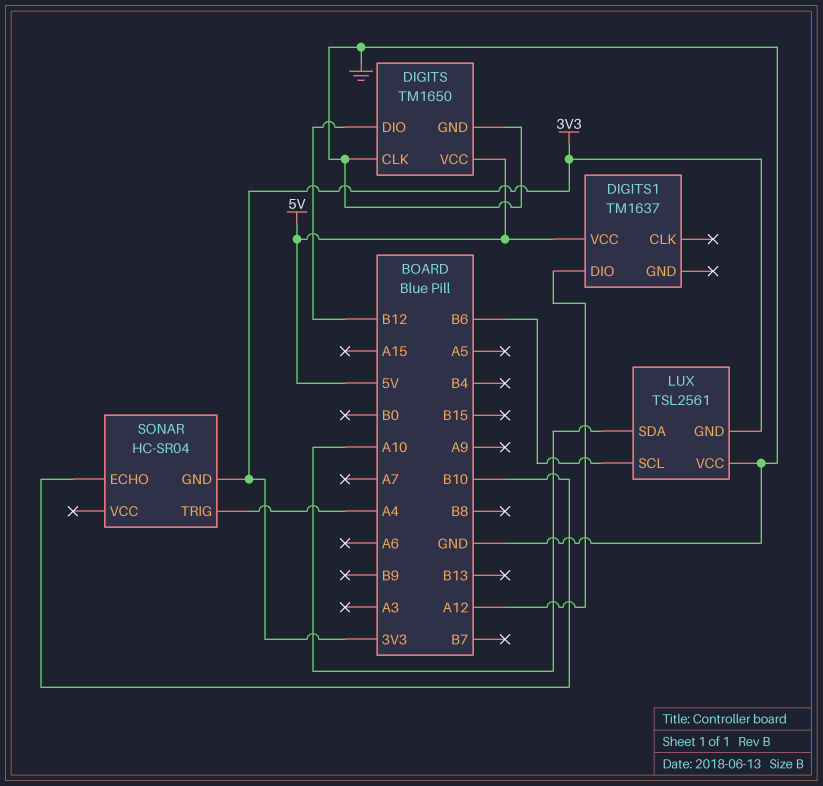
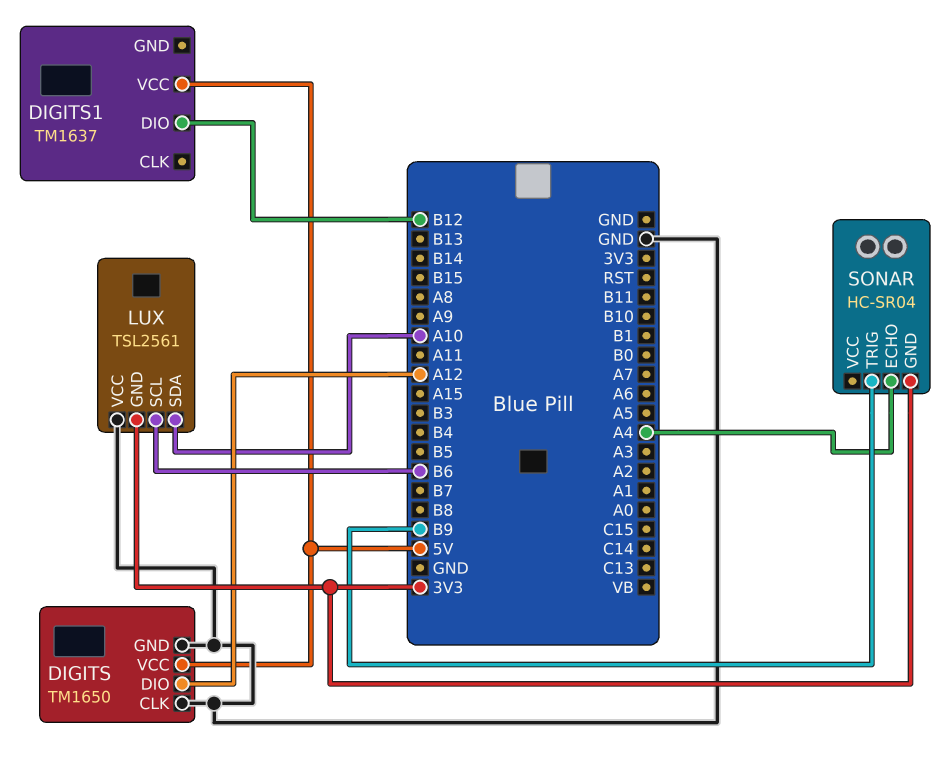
DIGITS pin DIO: B12 -> A12
DIGITS1 pin DIO: A12 -> B12
SONAR pin ECHO: B10 -> A4
SONAR pin TRIG: A4 -> B9

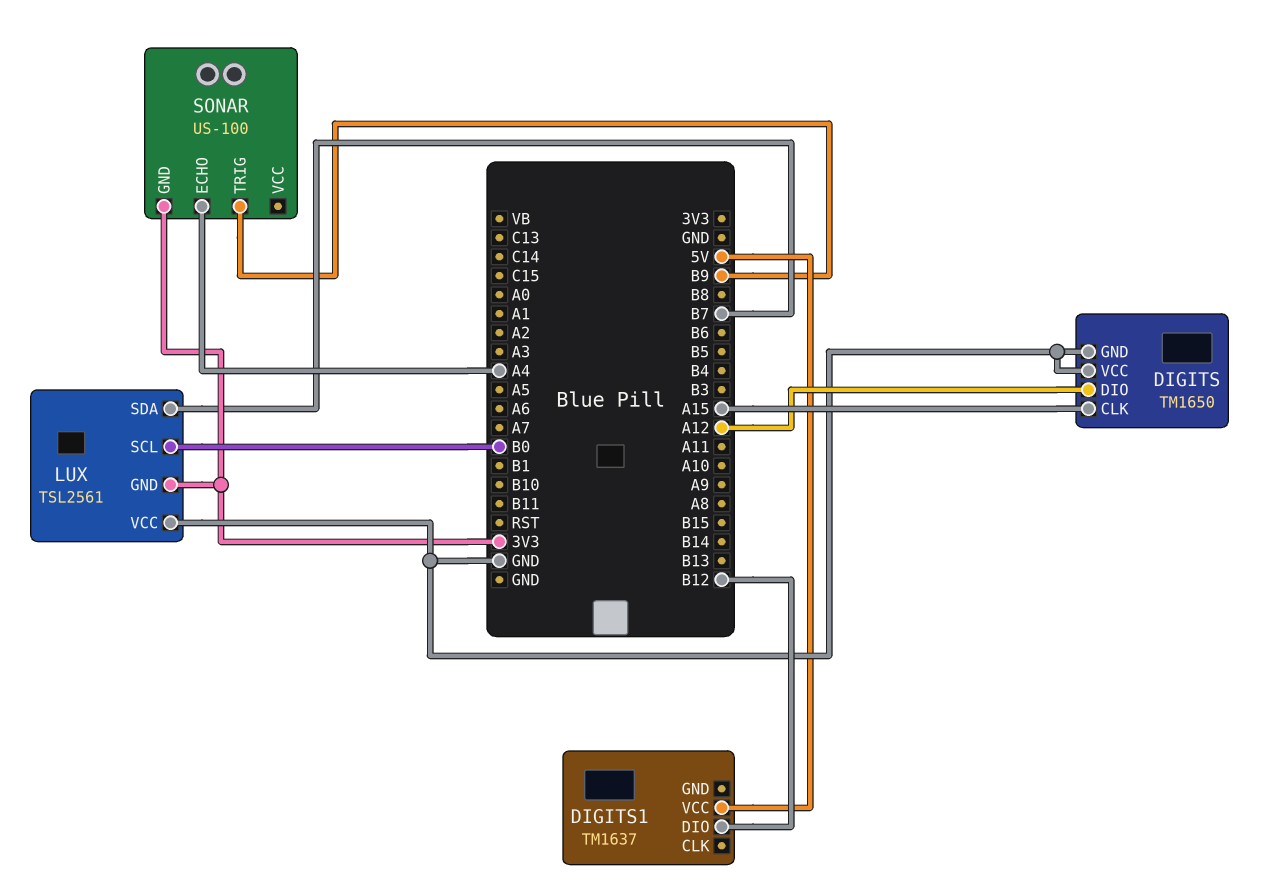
DIGITS pin CLK: GND -> A15
DIGITS pin VCC: 5V -> GND
LUX pin SCL: B6 -> B0
LUX pin SDA: A10 -> B7
SONAR: HC-SR04 -> US-100

